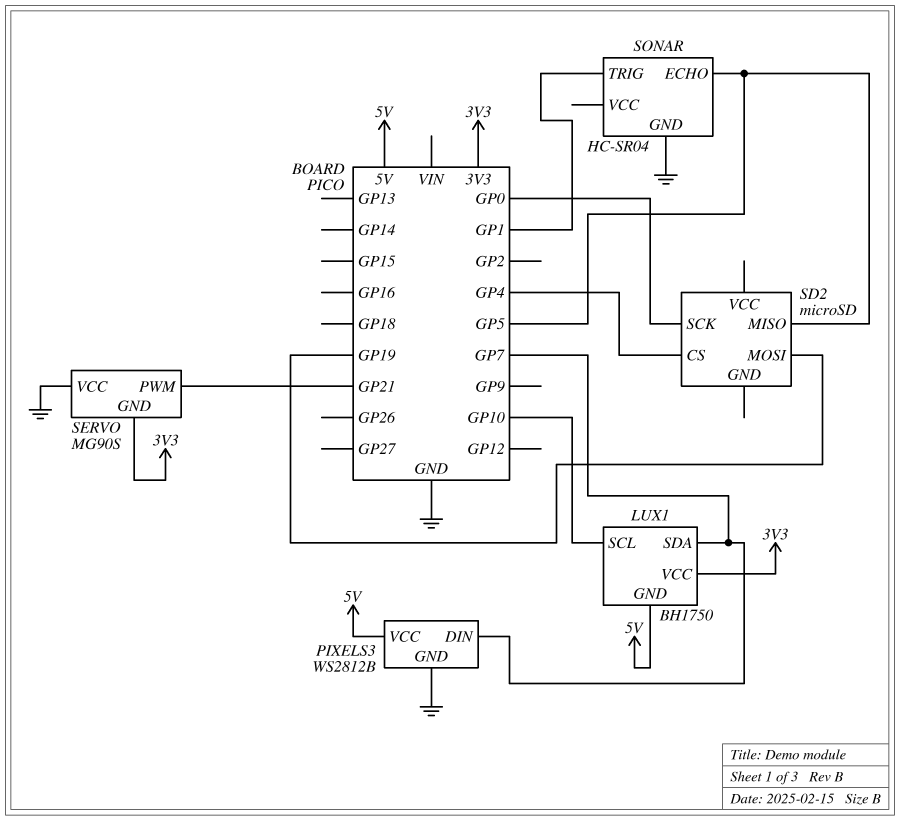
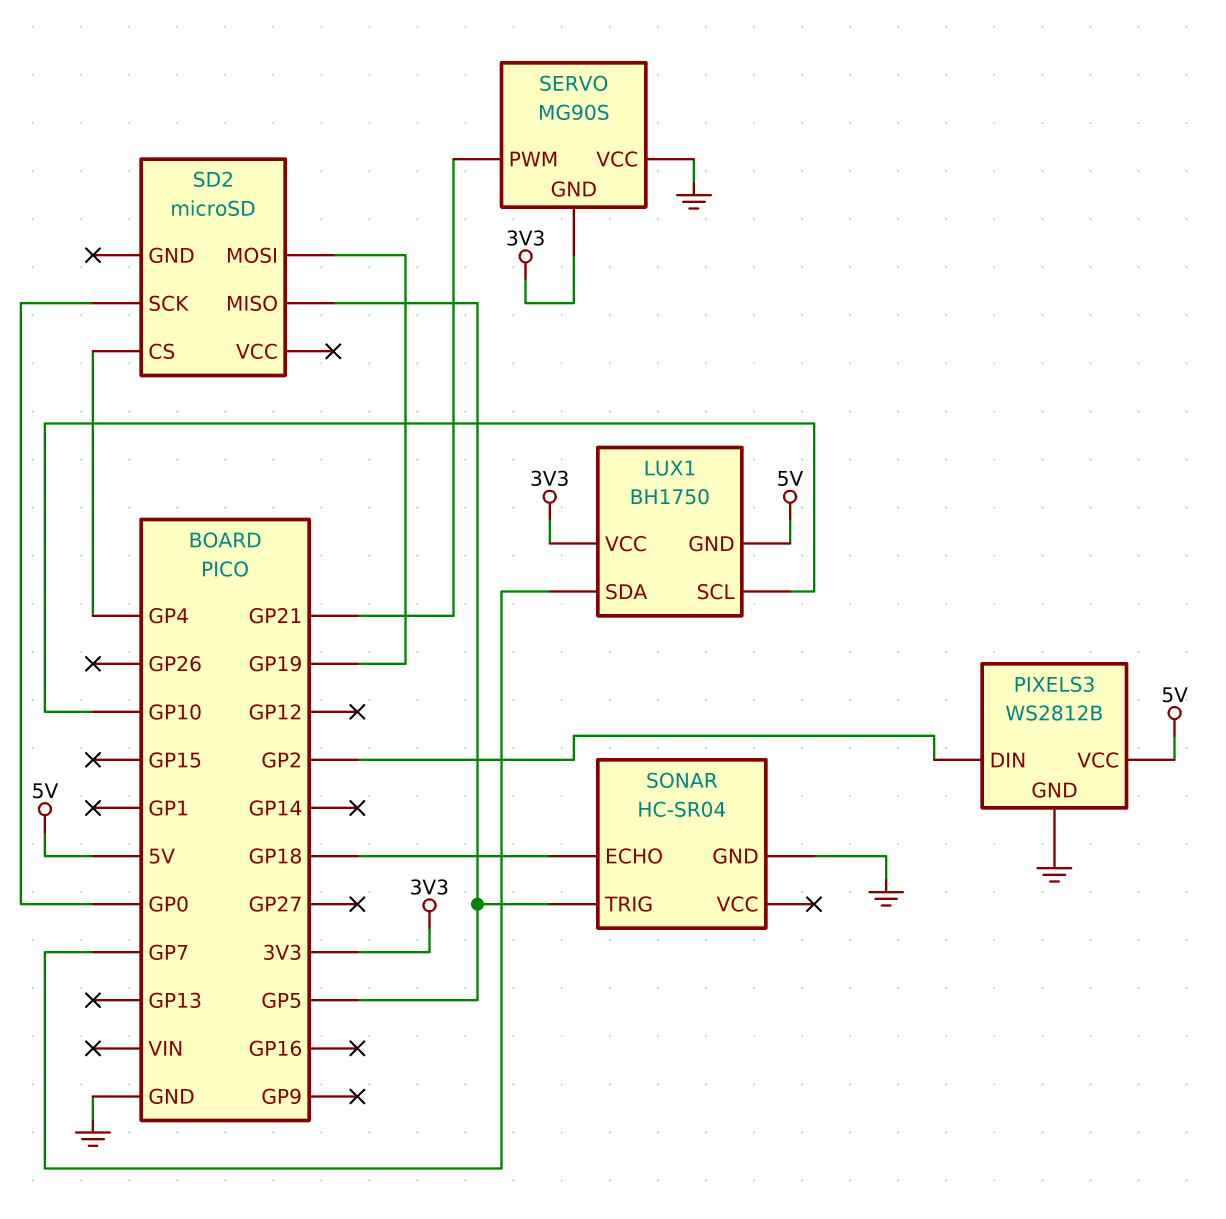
PIXELS3 pin DIN: GP7 -> GP2
SONAR pin ECHO: GP5 -> GP18
SONAR pin TRIG: GP1 -> GP5

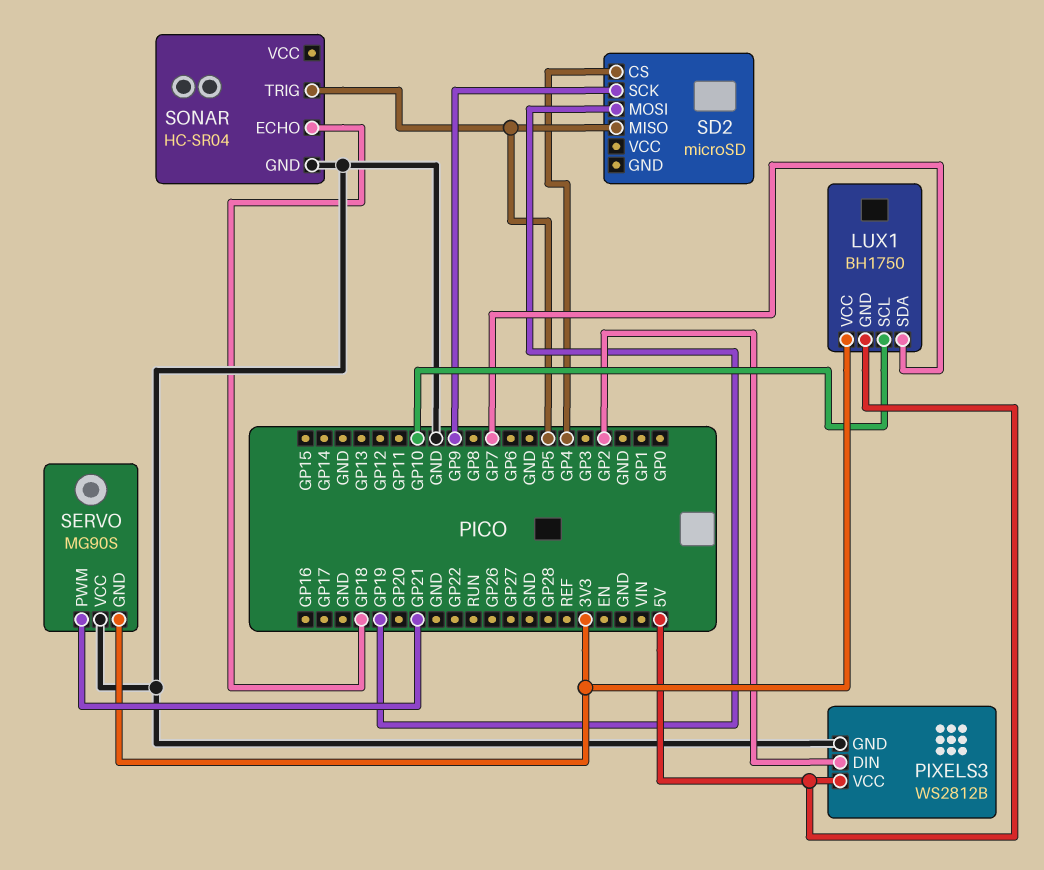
SD2 pin SCK: GP0 -> GP9

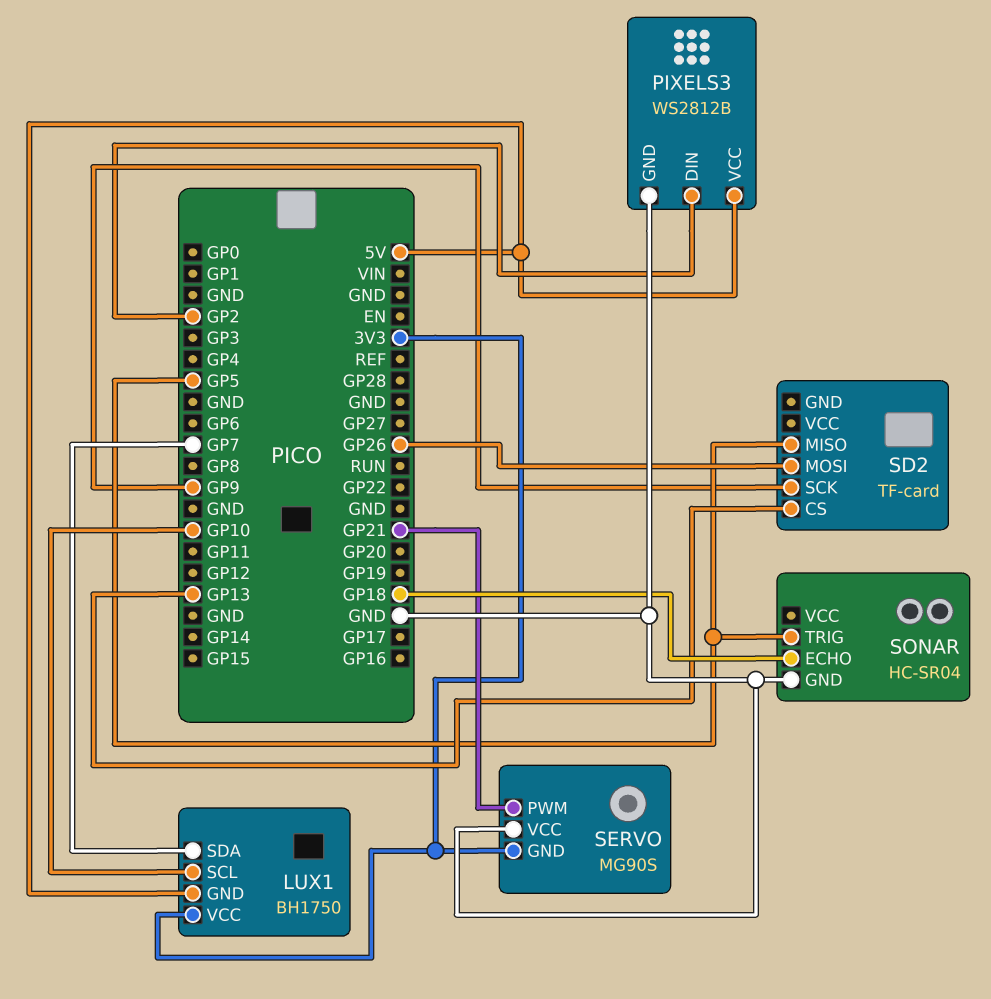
SD2: microSD -> TF-card
SD2 pin CS: GP4 -> GP13
SD2 pin MOSI: GP19 -> GP26

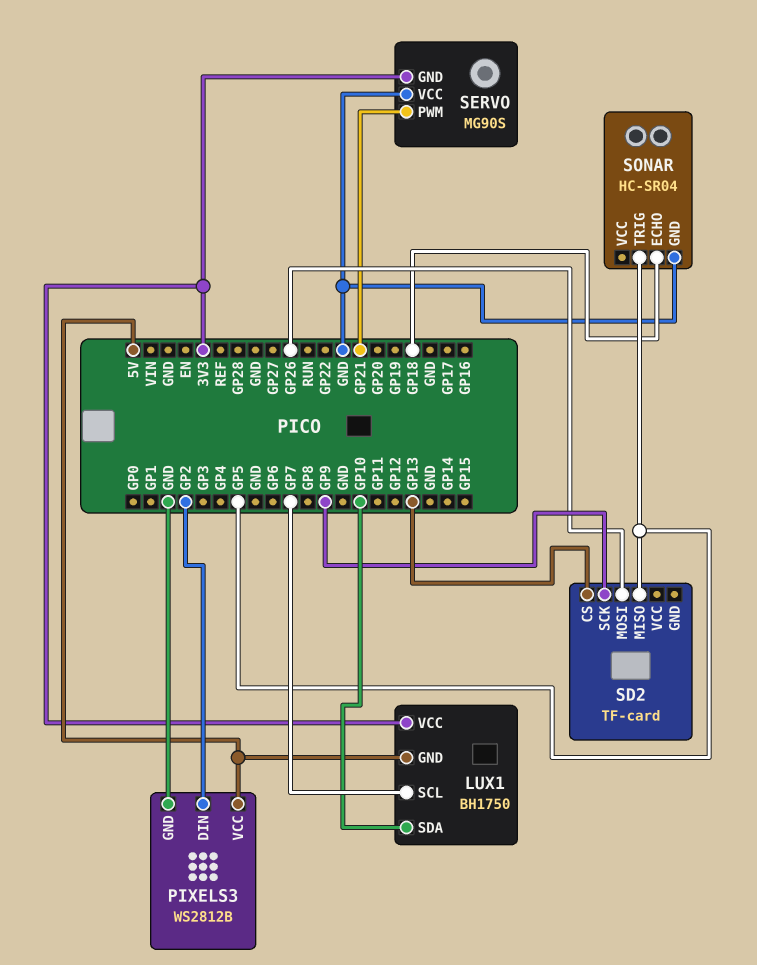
LUX1 pin SCL: GP10 -> GP7
LUX1 pin SDA: GP7 -> GP10

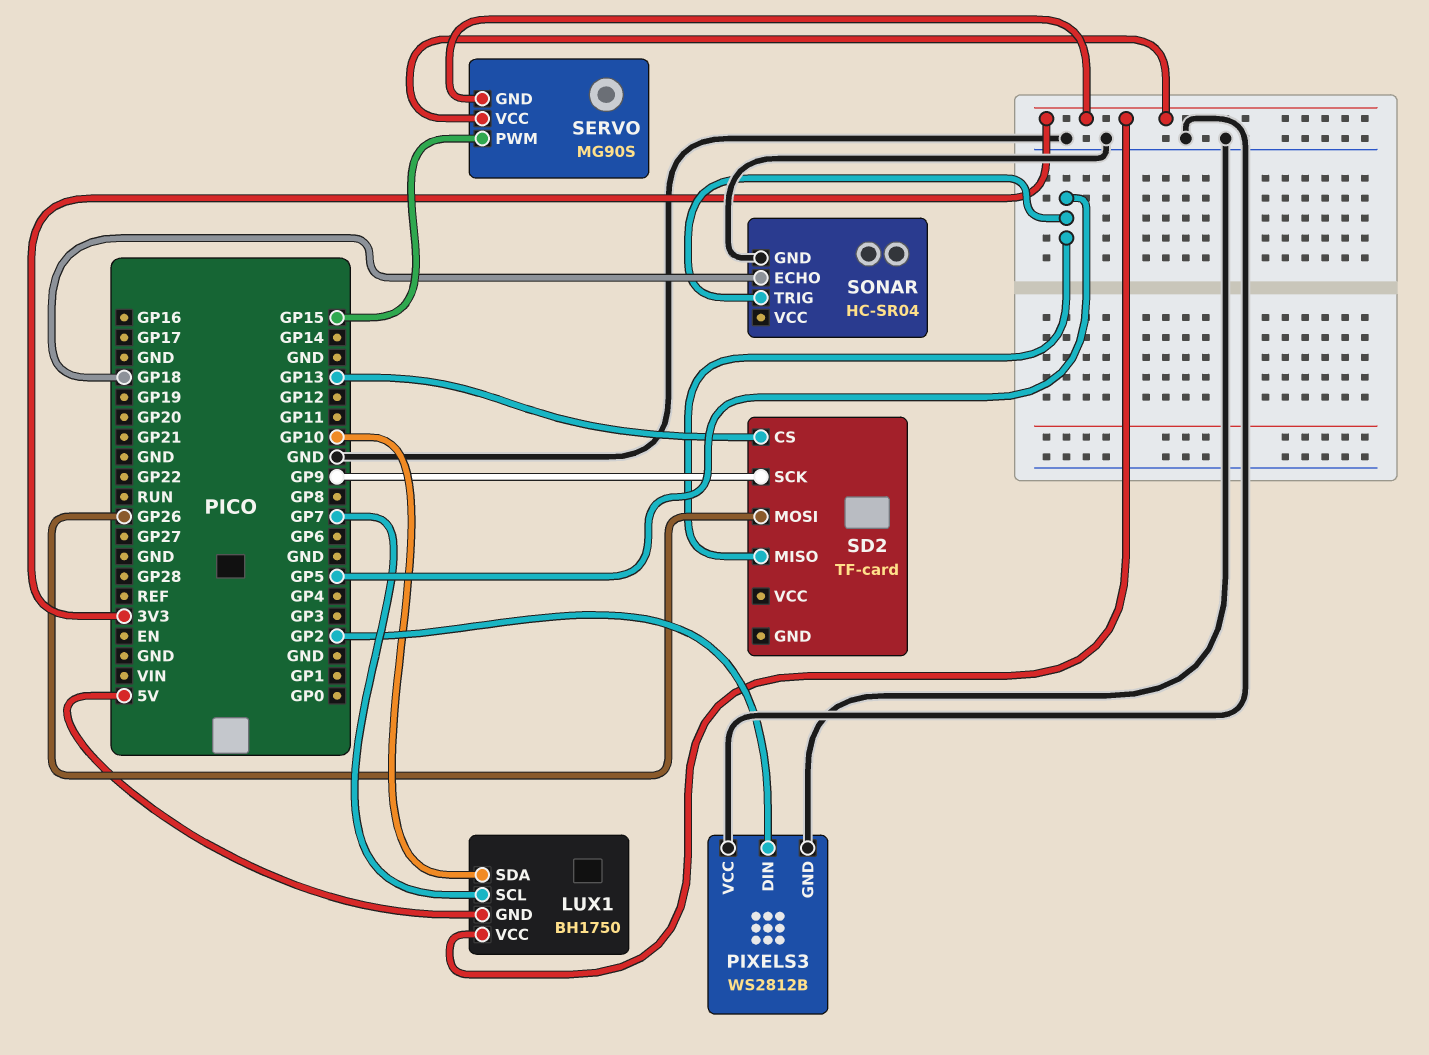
PIXELS3 pin VCC: 5V -> GND
SERVO pin PWM: GP21 -> GP15
SERVO pin VCC: GND -> 3V3

